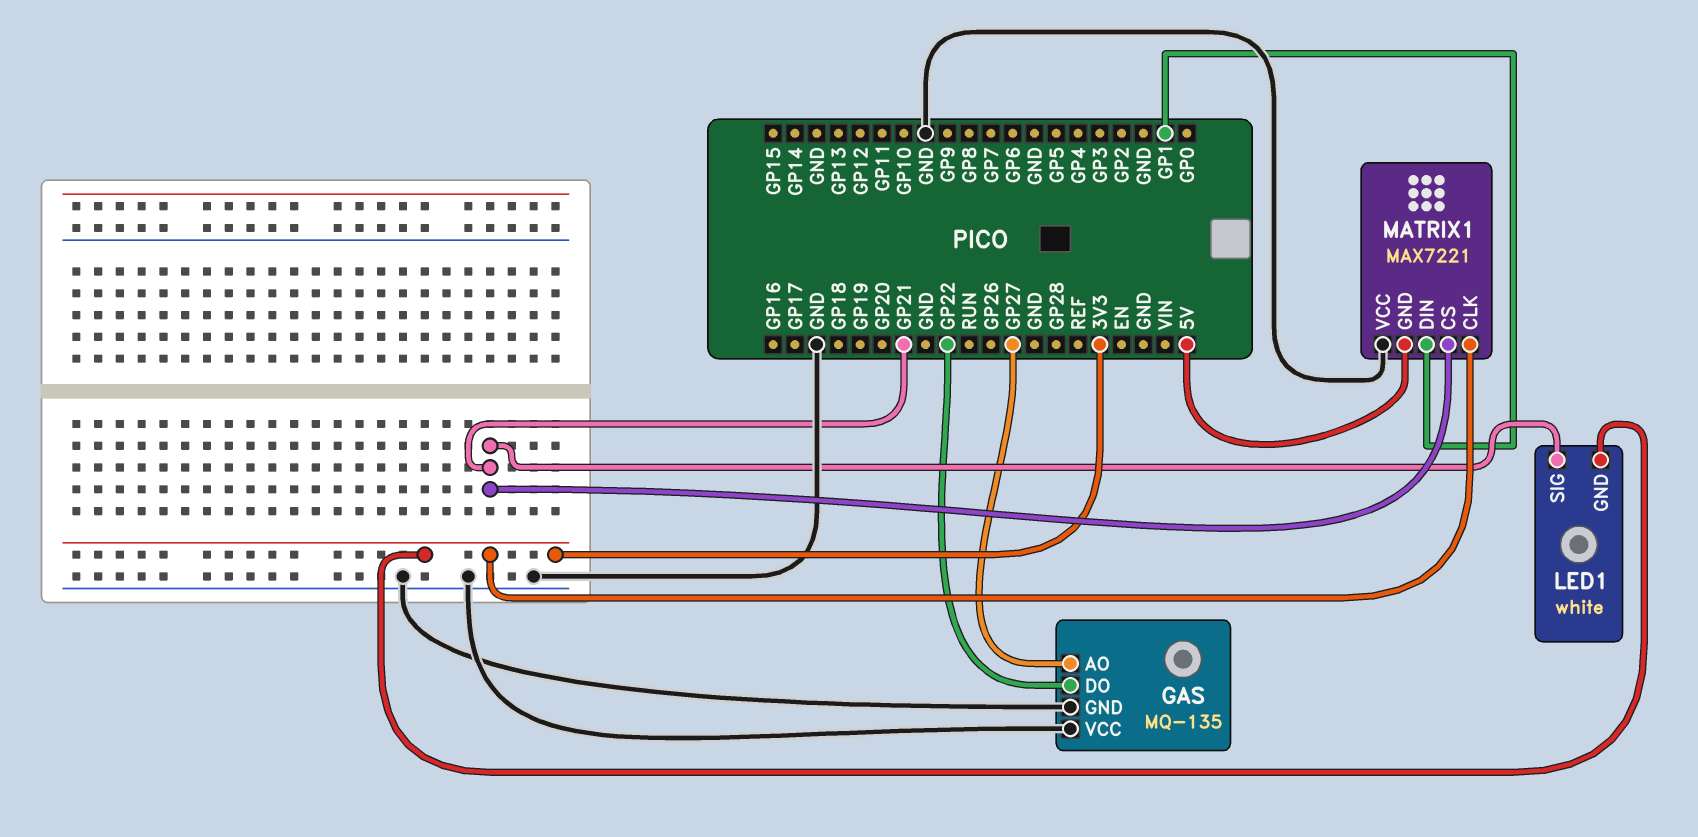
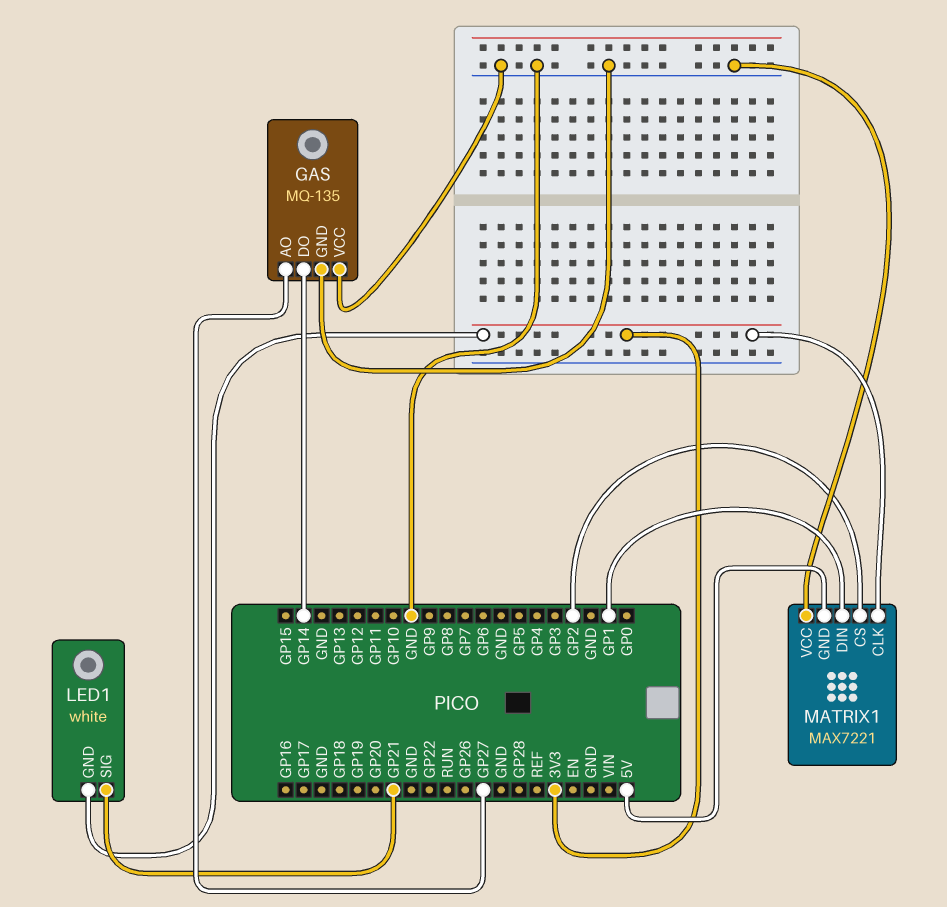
GAS pin DO: GP22 -> GP14
MATRIX1 pin CS: GP21 -> GP2

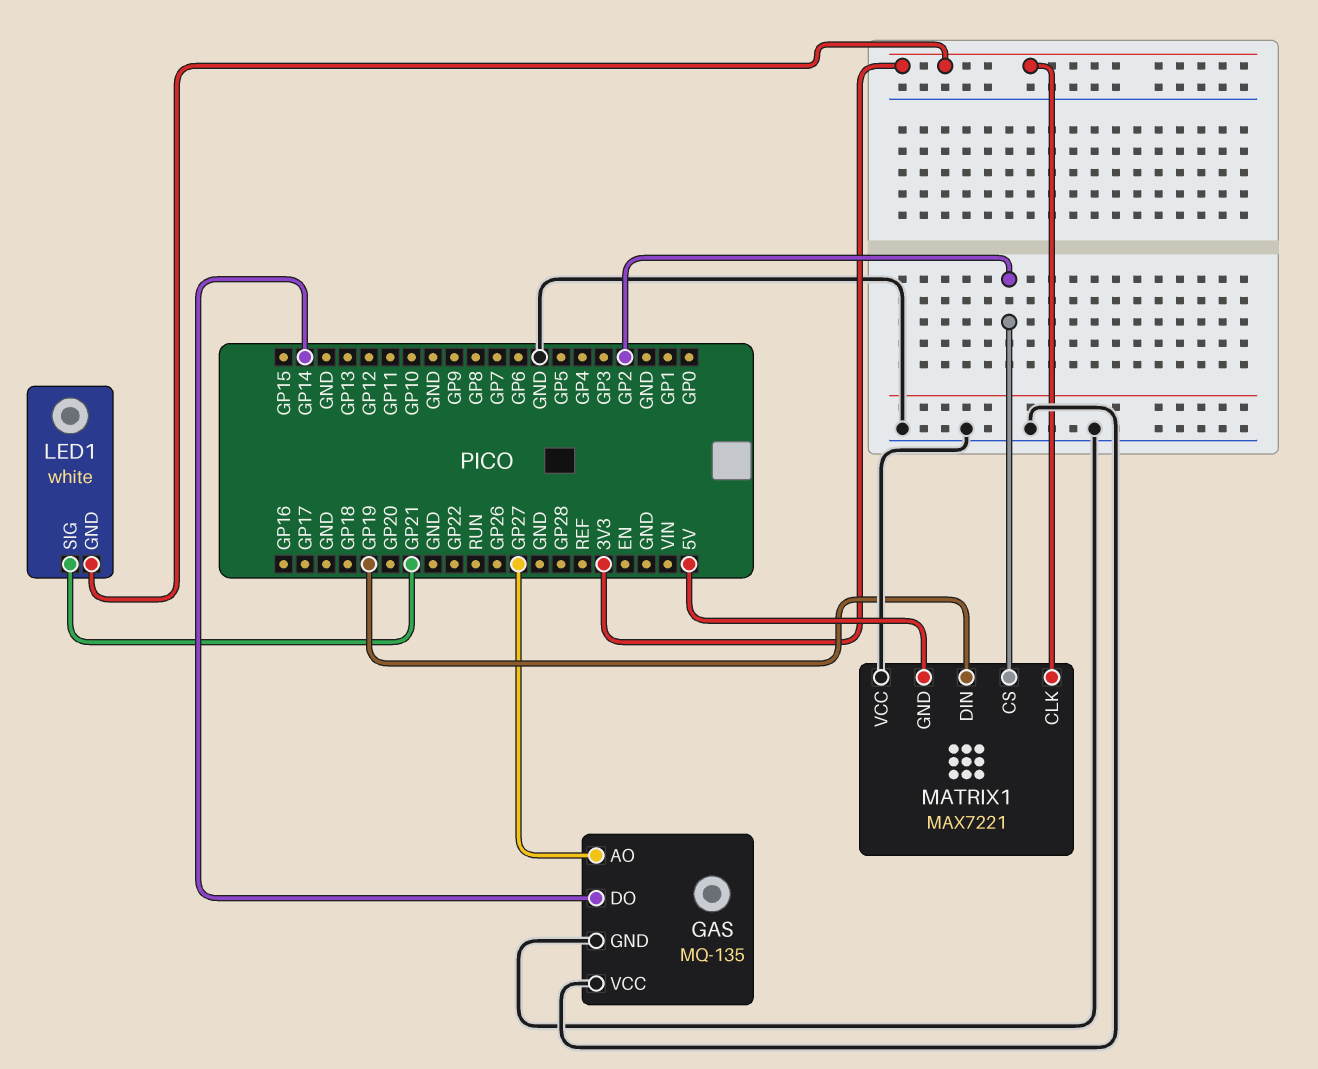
MATRIX1 pin DIN: GP1 -> GP19

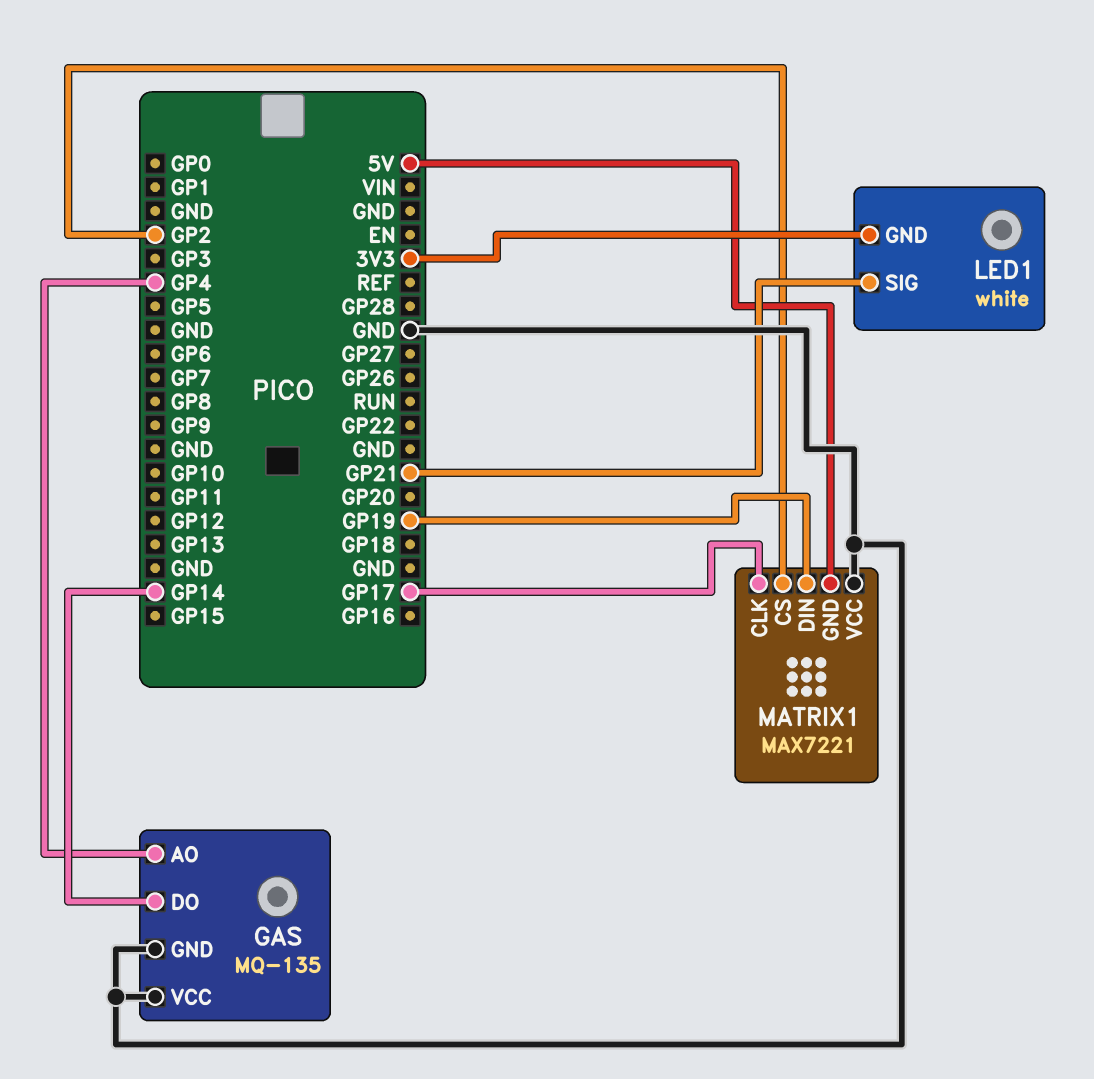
GAS pin AO: GP27 -> GP4
MATRIX1 pin CLK: 3V3 -> GP17

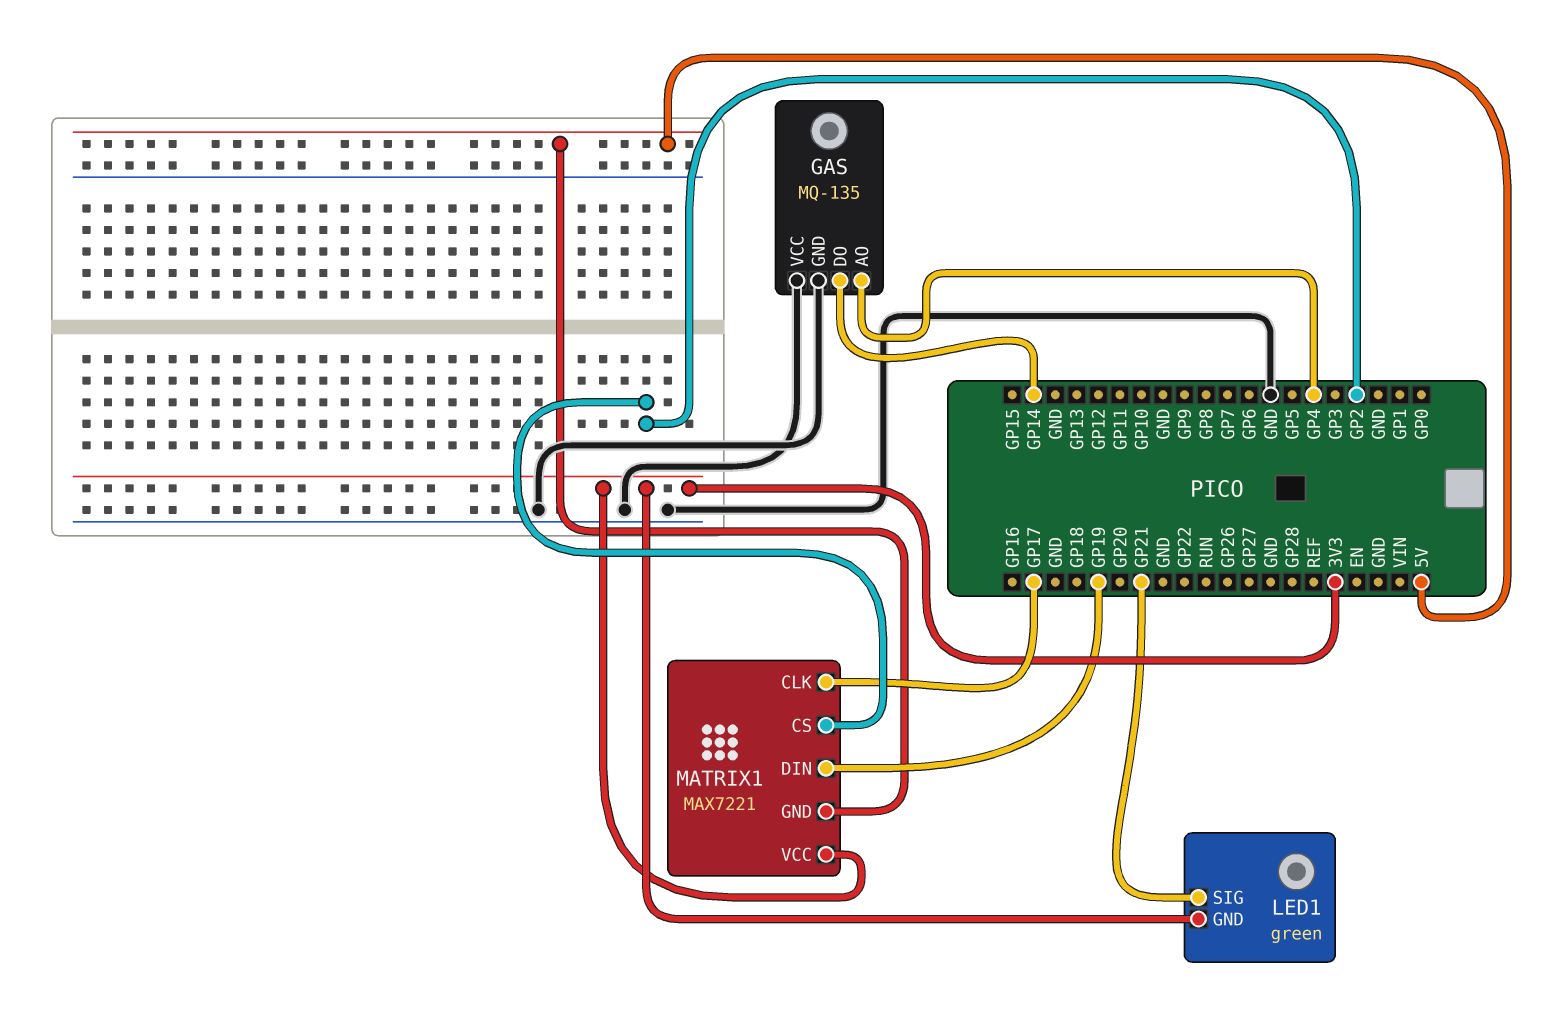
LED1: white -> green
MATRIX1 pin VCC: GND -> 3V3

